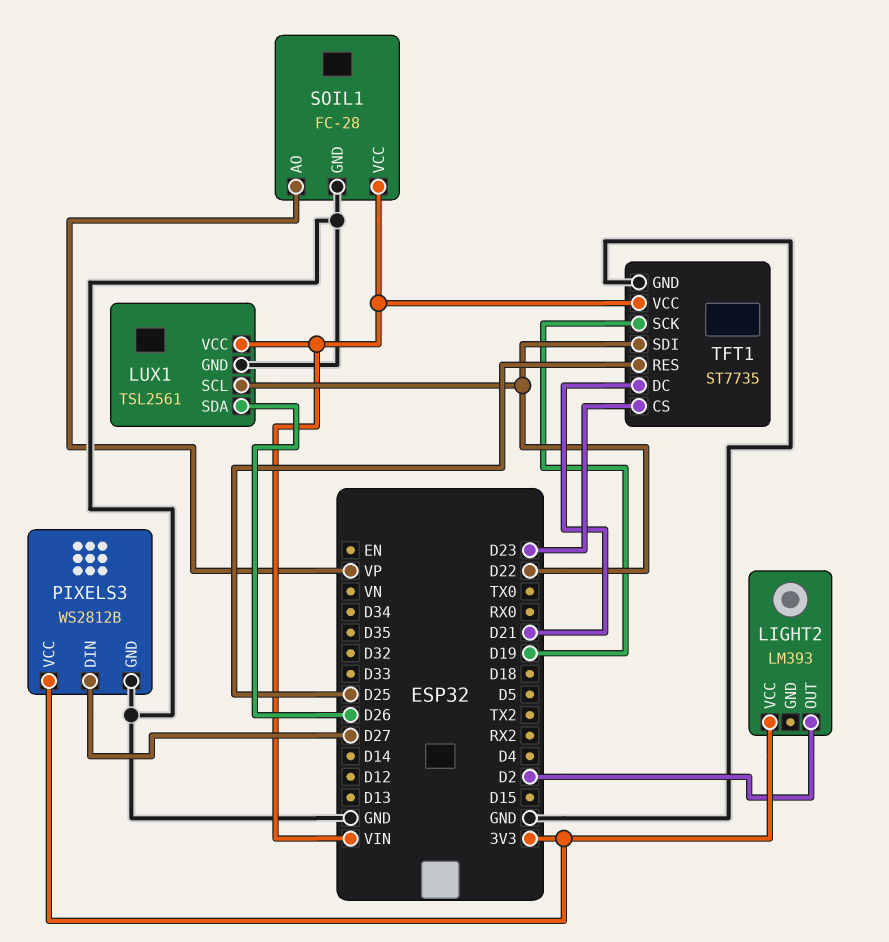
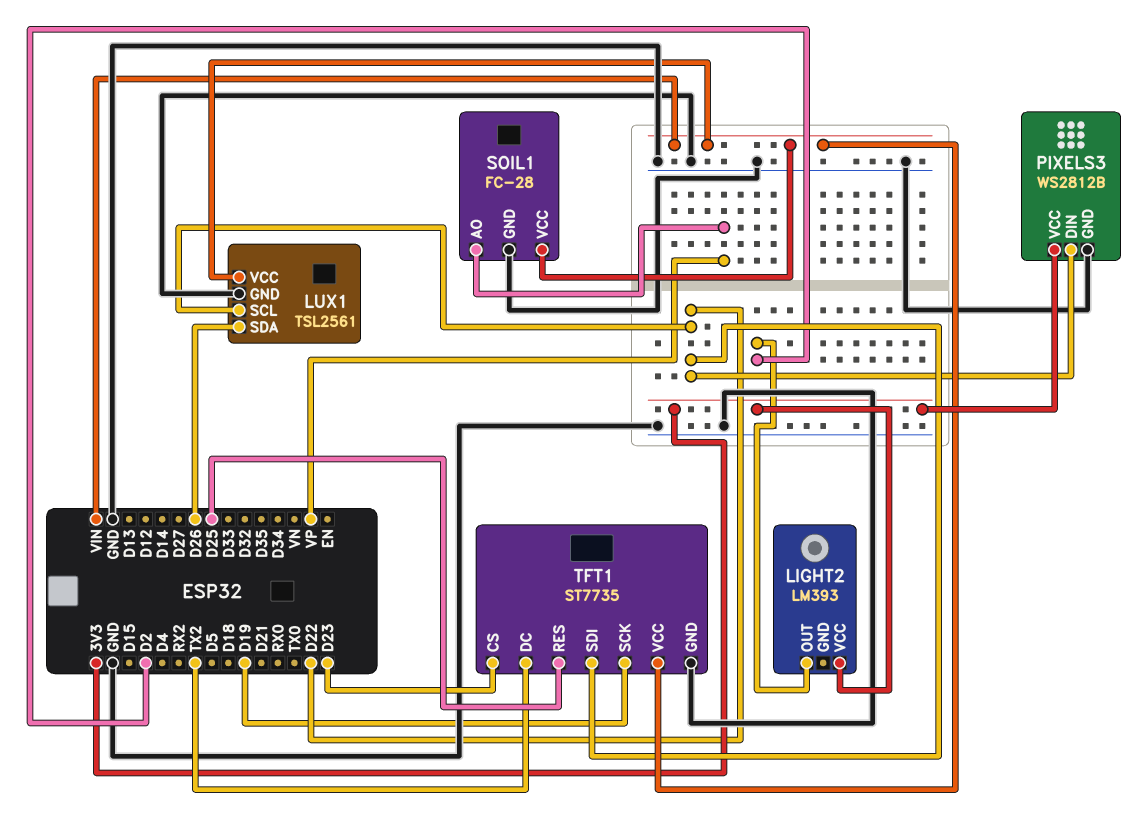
PIXELS3 pin DIN: D27 -> D22
TFT1 pin DC: D21 -> TX2

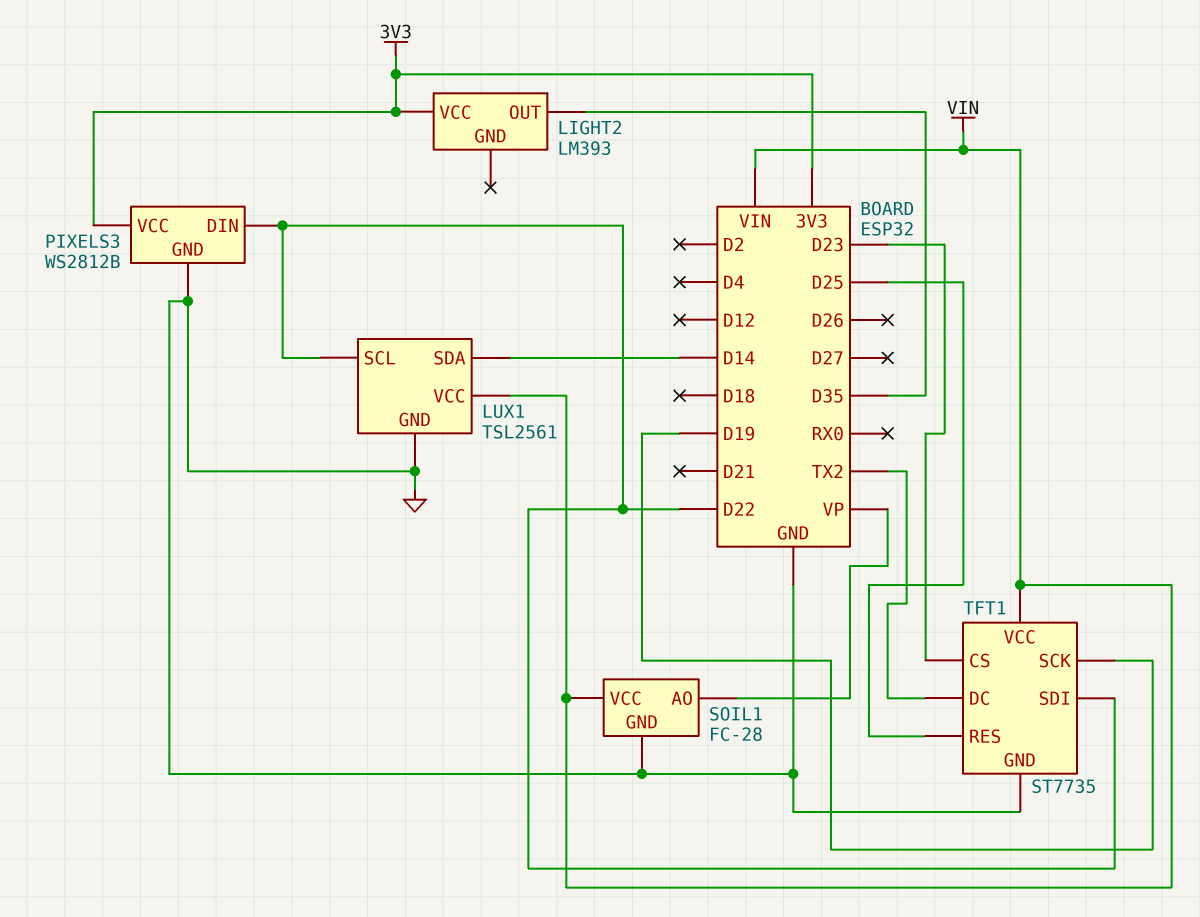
LIGHT2 pin OUT: D2 -> D35
LUX1 pin SDA: D26 -> D14

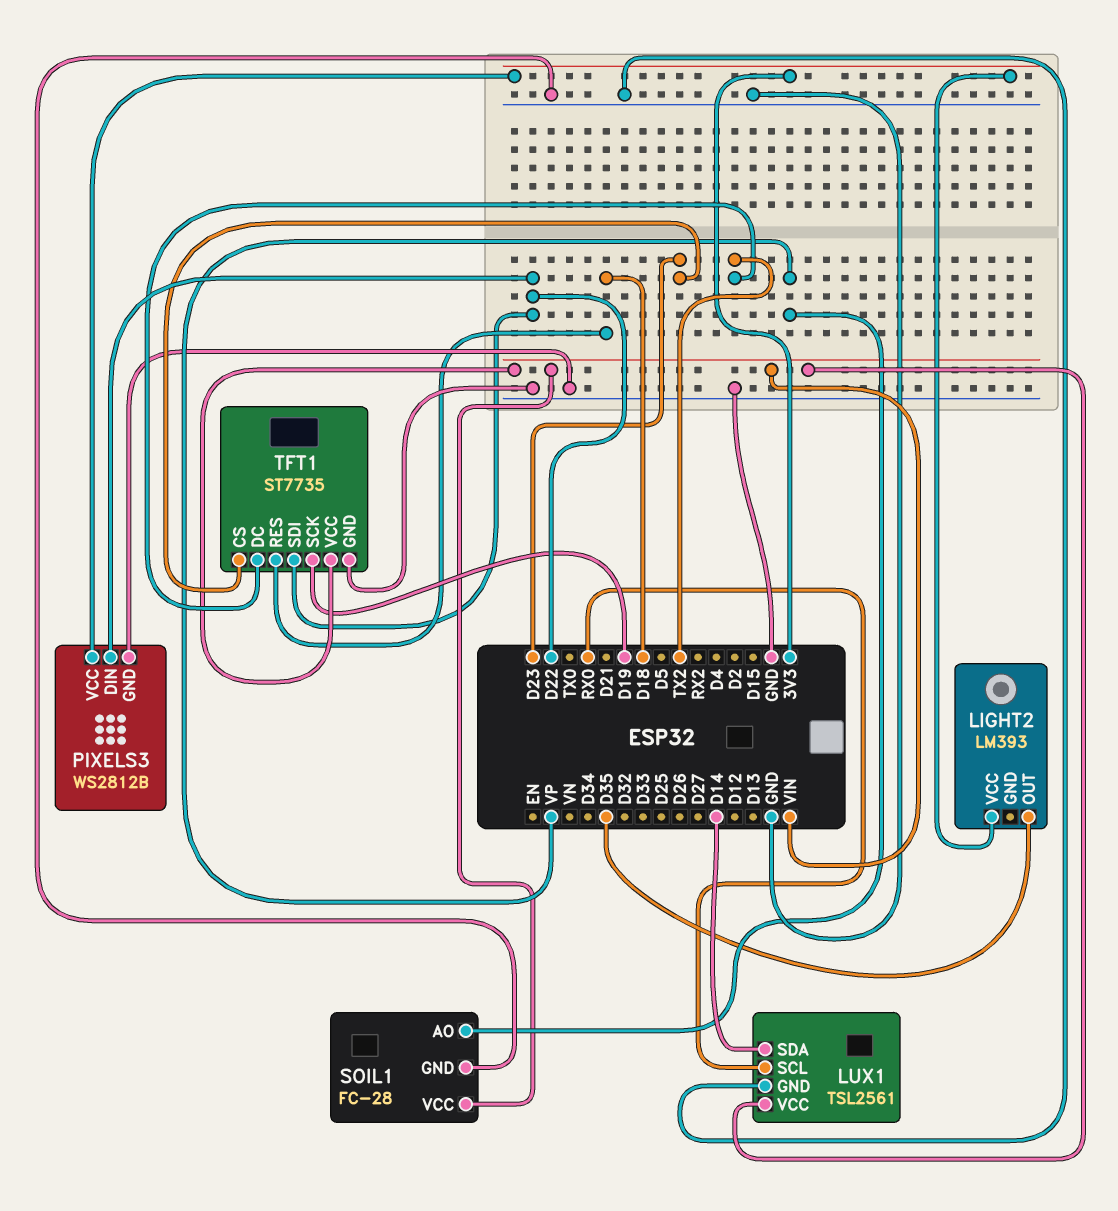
LUX1 pin SCL: D22 -> RX0
TFT1 pin RES: D25 -> D18

